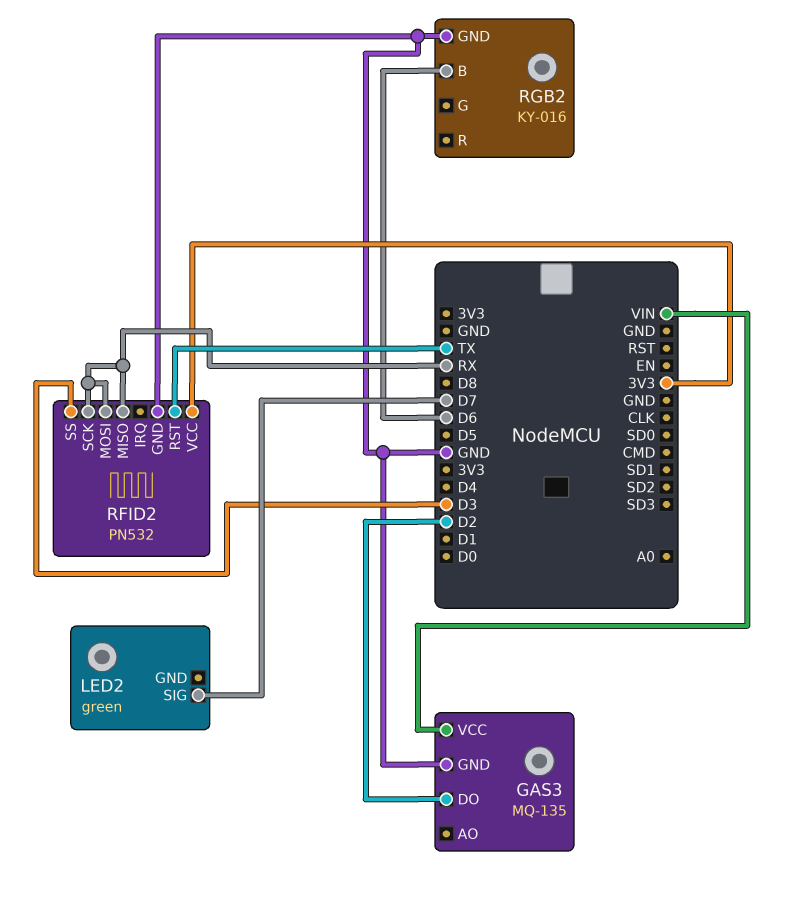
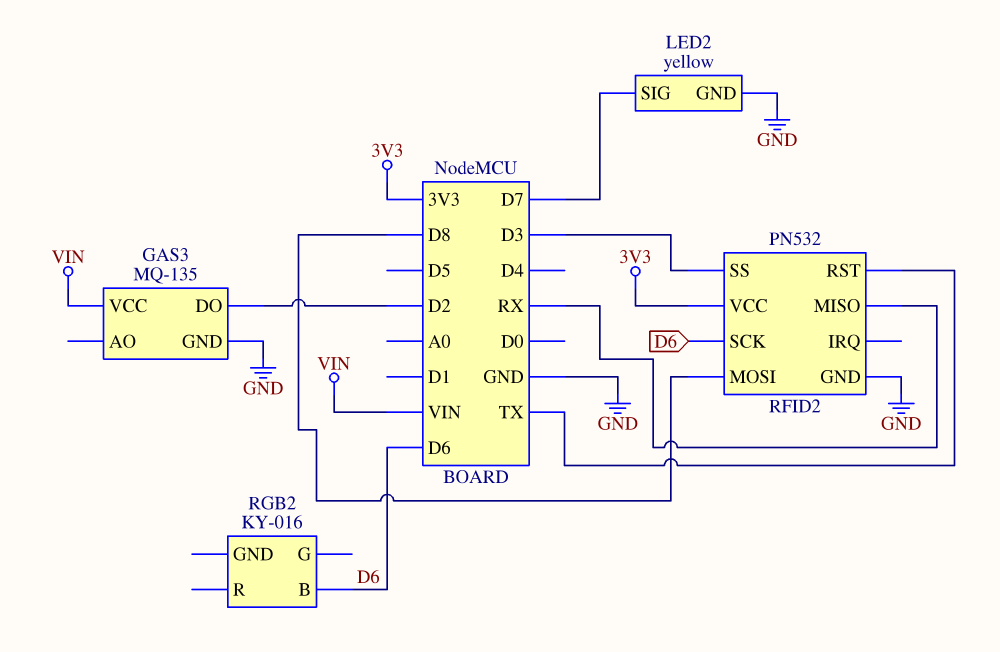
LED2: green -> yellow
LED2 pin GND: none -> GND
RFID2 pin MOSI: RX -> D8
RFID2 pin SCK: RX -> D6
RGB2 pin GND: GND -> none

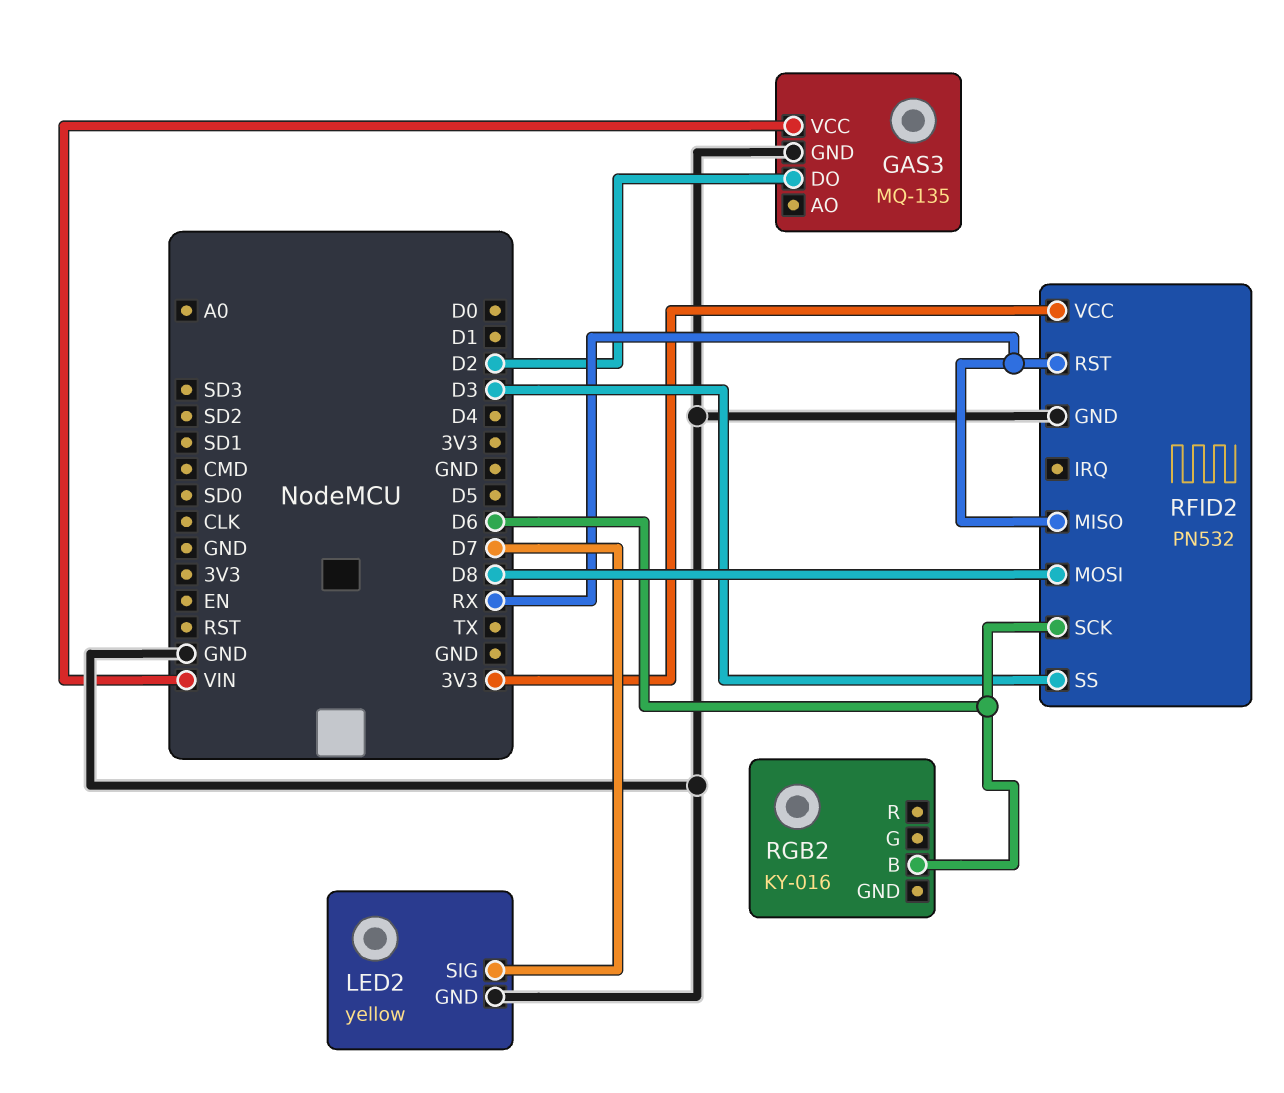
RFID2 pin RST: TX -> RX

